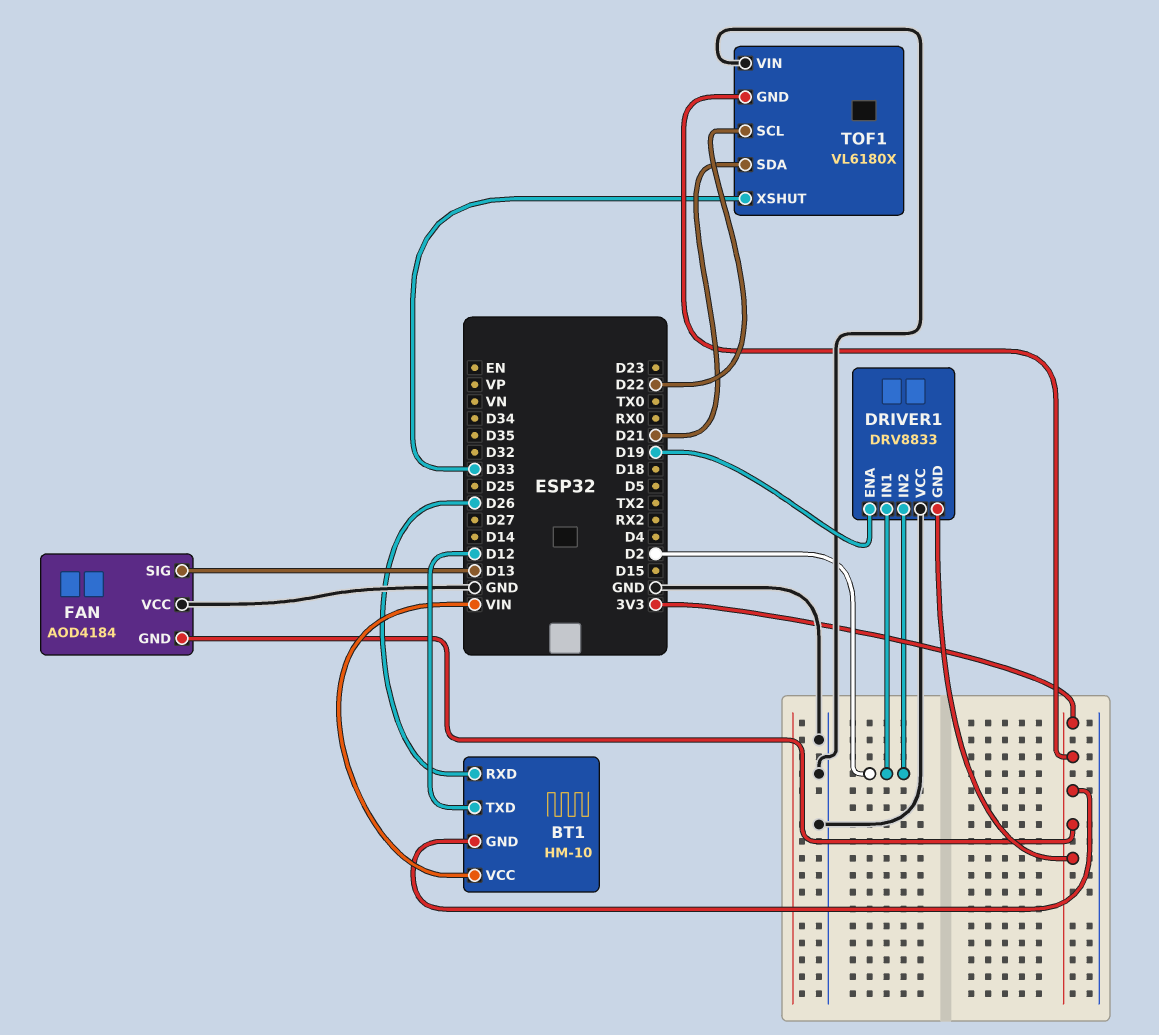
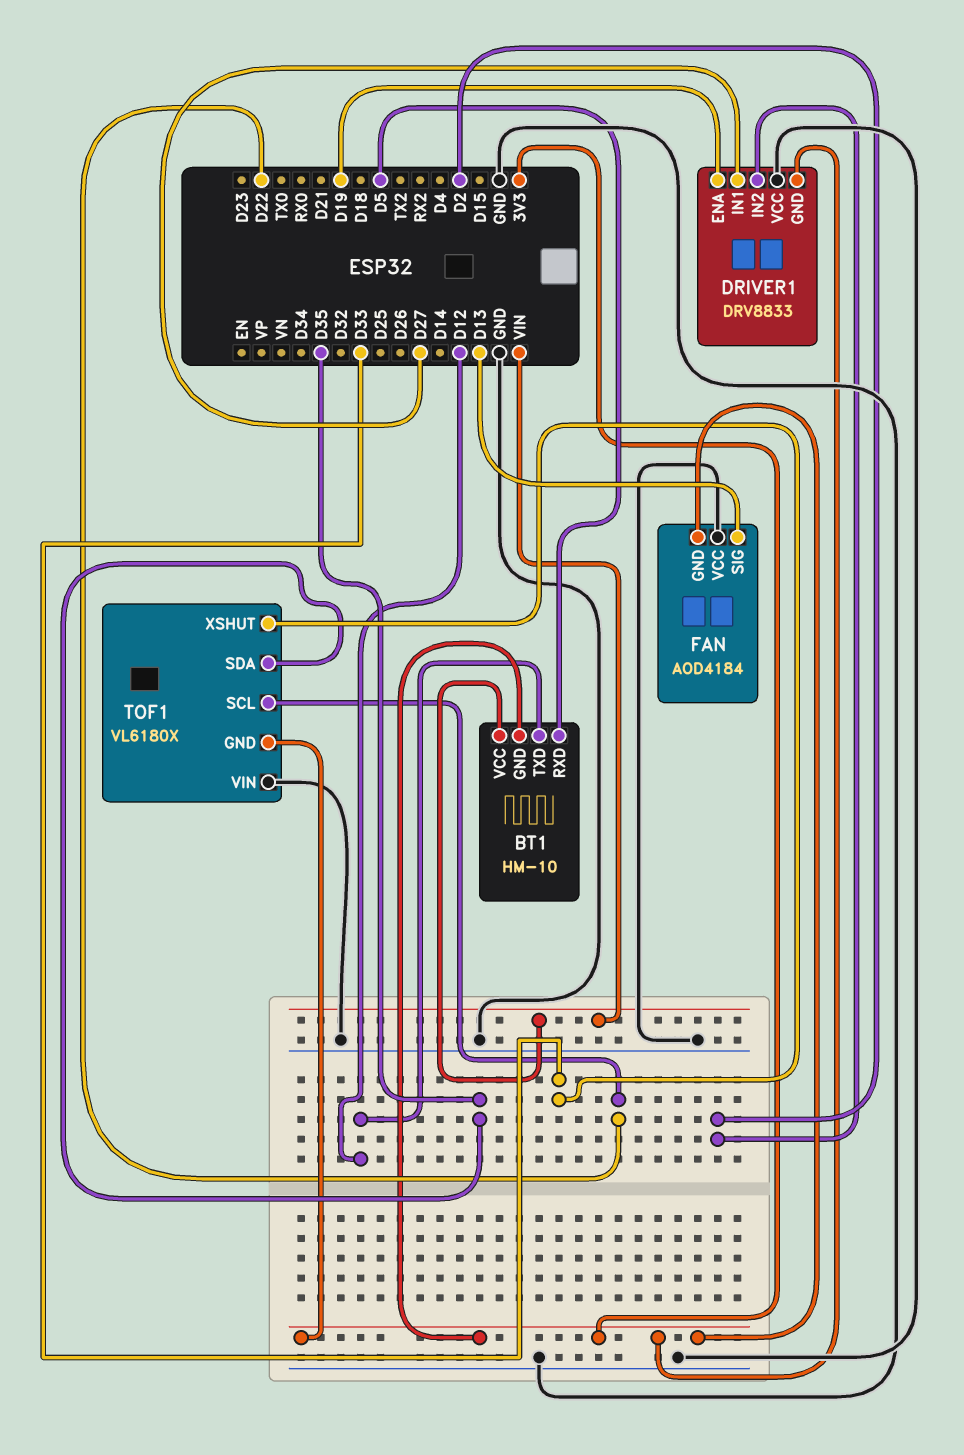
BT1 pin RXD: D26 -> D5
DRIVER1 pin IN1: D2 -> D27
TOF1 pin SDA: D21 -> D35

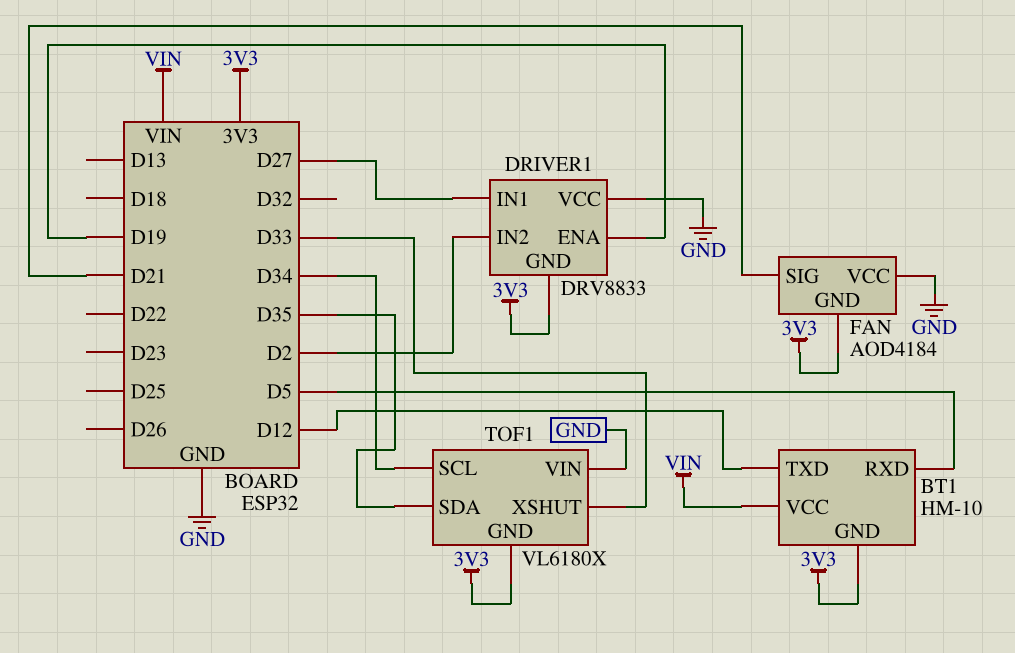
FAN pin SIG: D13 -> D21
TOF1 pin SCL: D22 -> D34

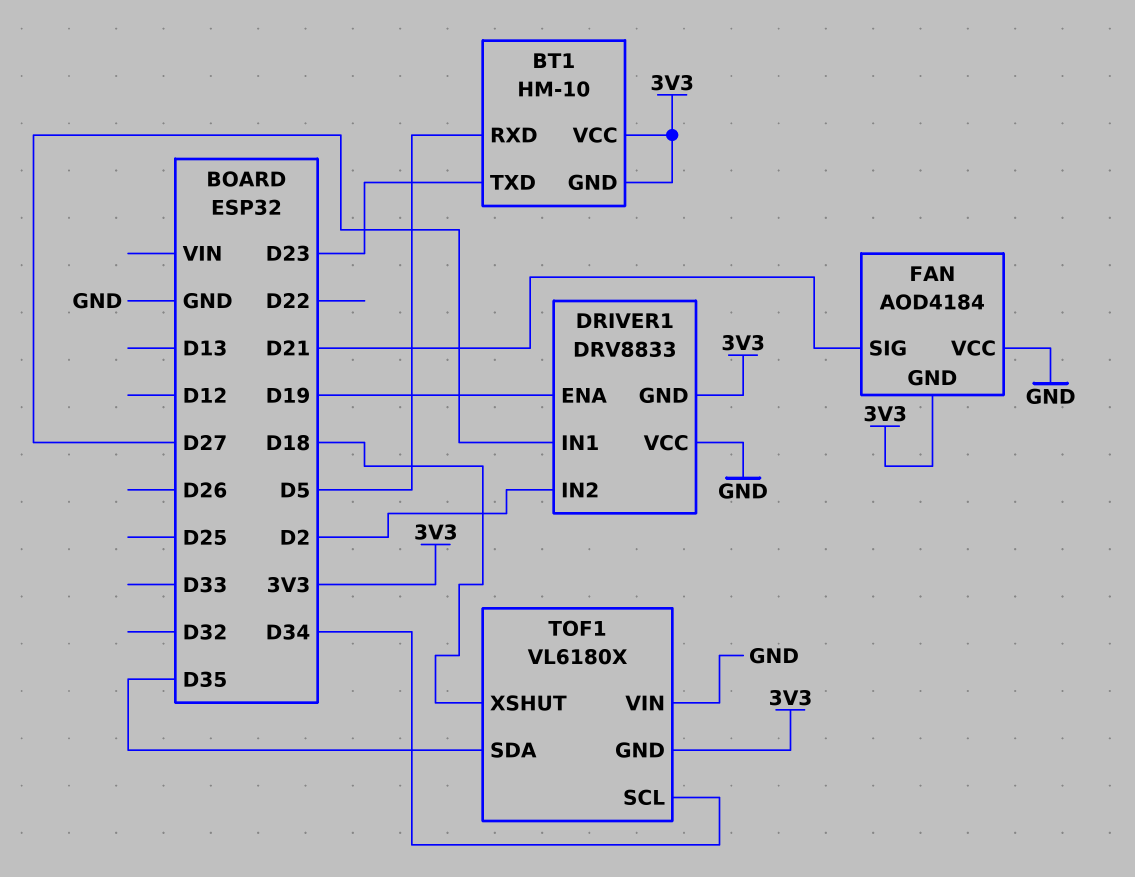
BT1 pin TXD: D12 -> D23
BT1 pin VCC: VIN -> 3V3
TOF1 pin XSHUT: D33 -> D18

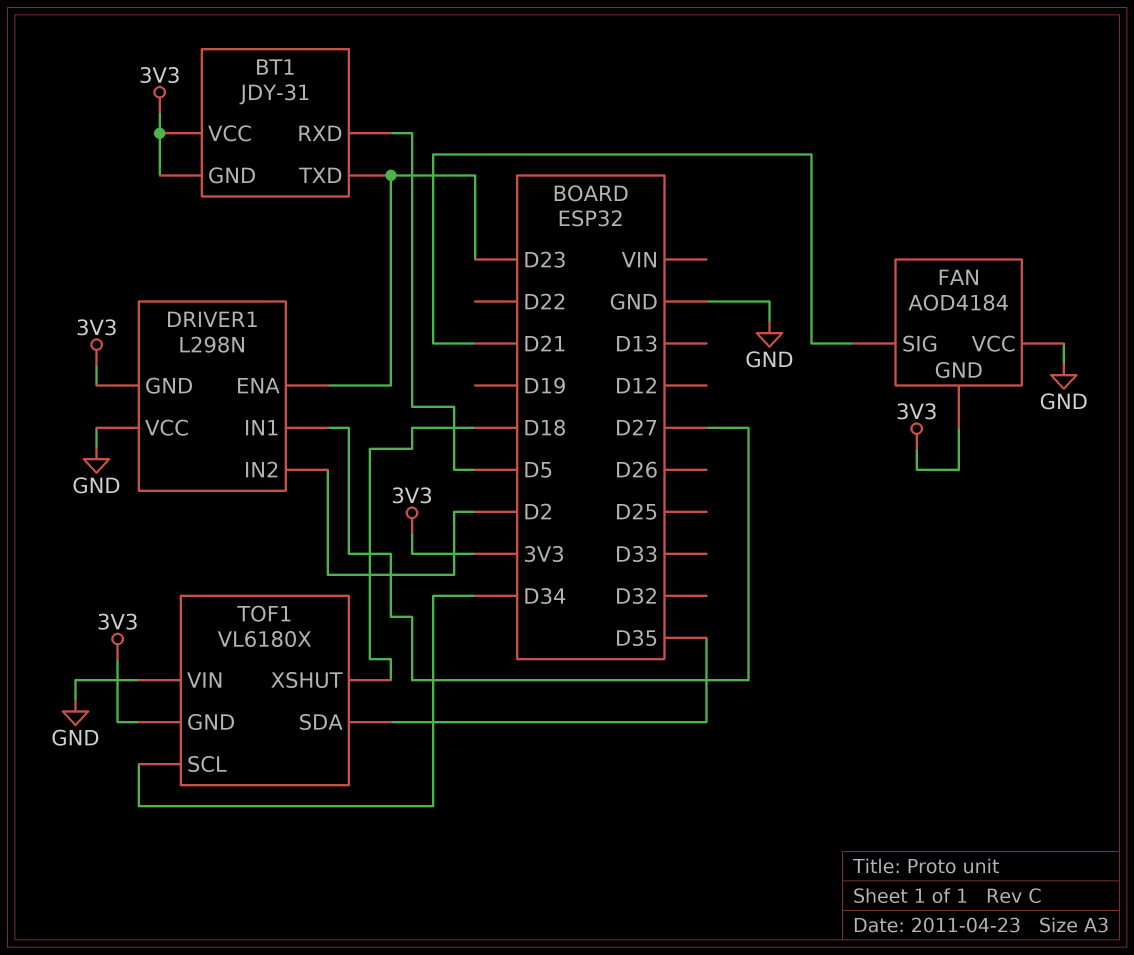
BT1: HM-10 -> JDY-31
DRIVER1: DRV8833 -> L298N
DRIVER1 pin ENA: D19 -> D23

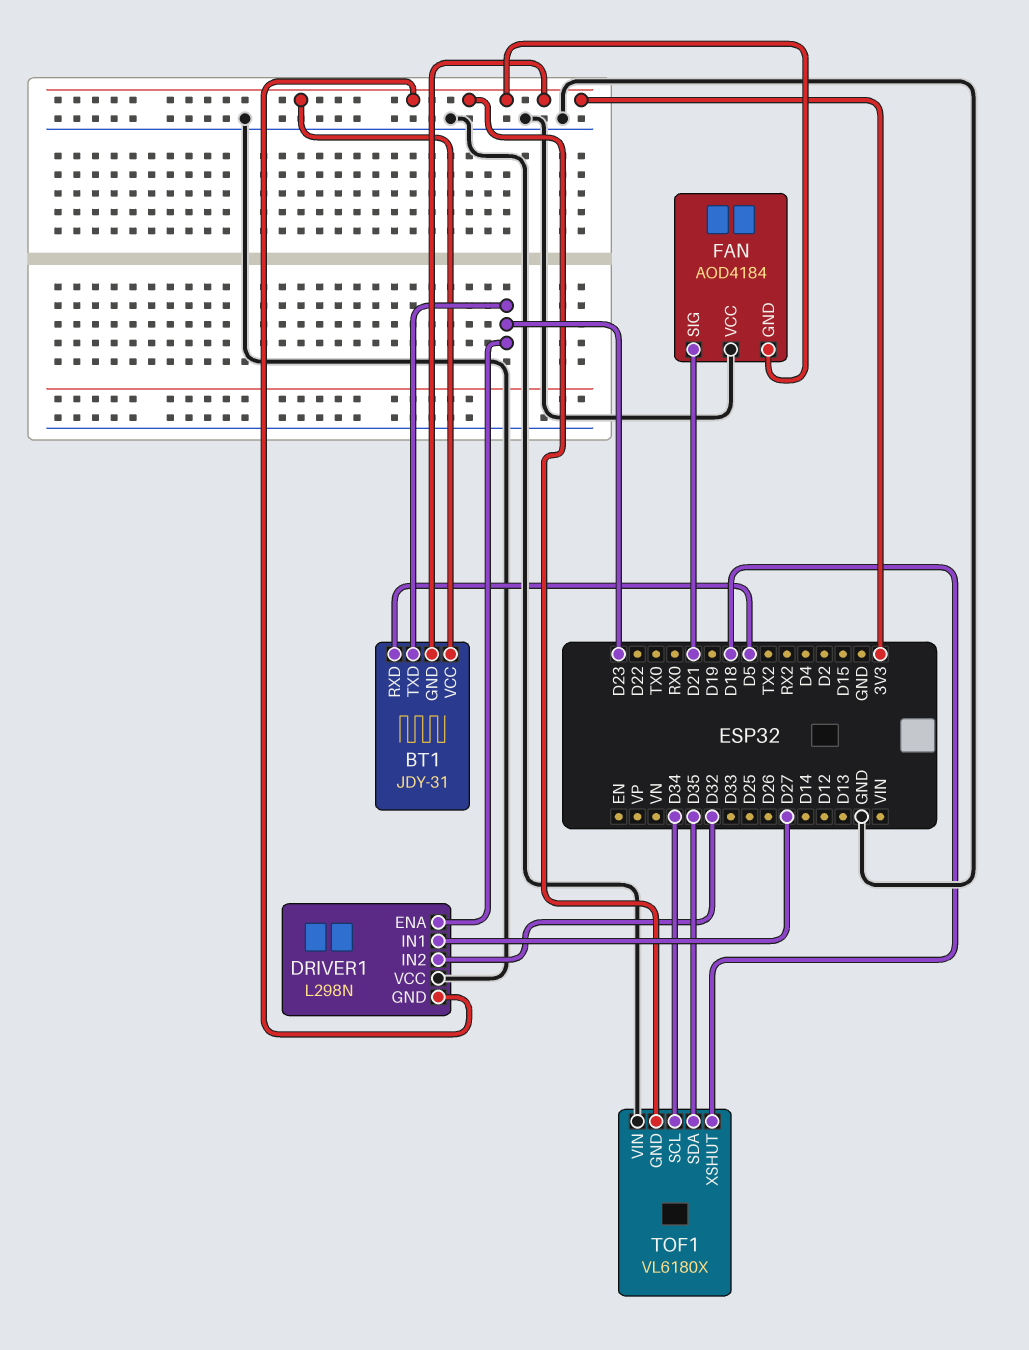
DRIVER1 pin IN2: D2 -> D32

